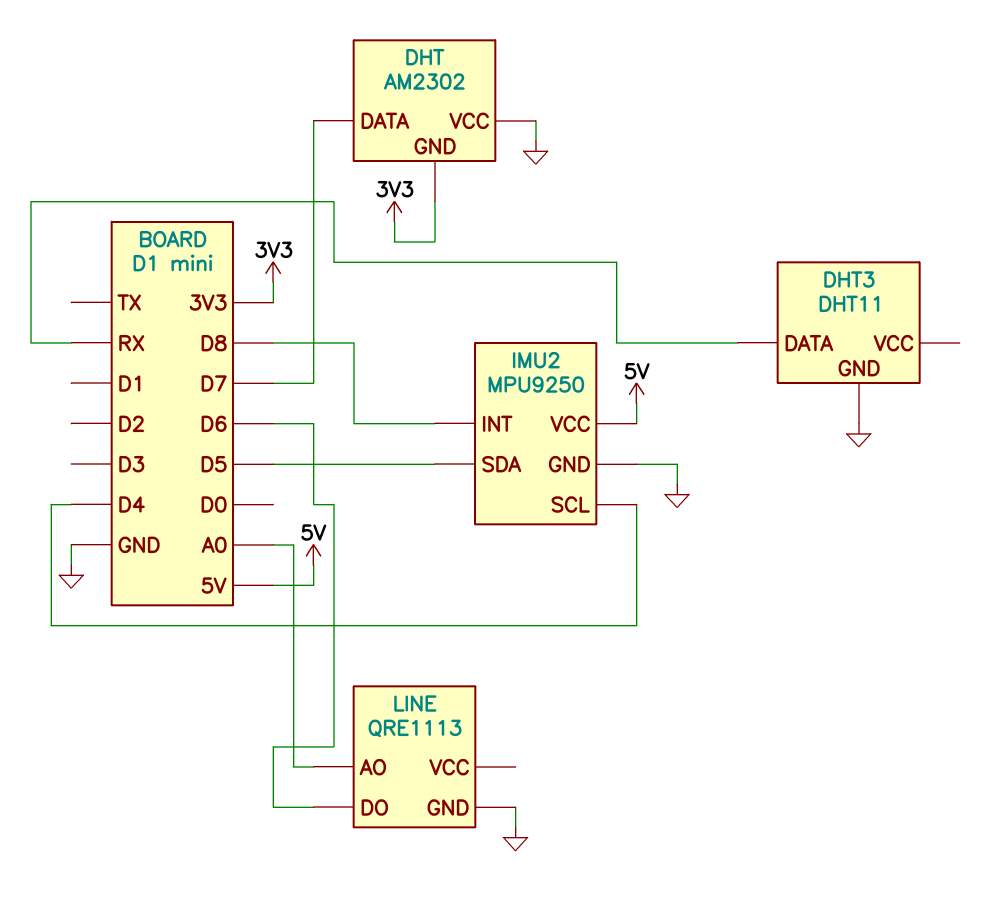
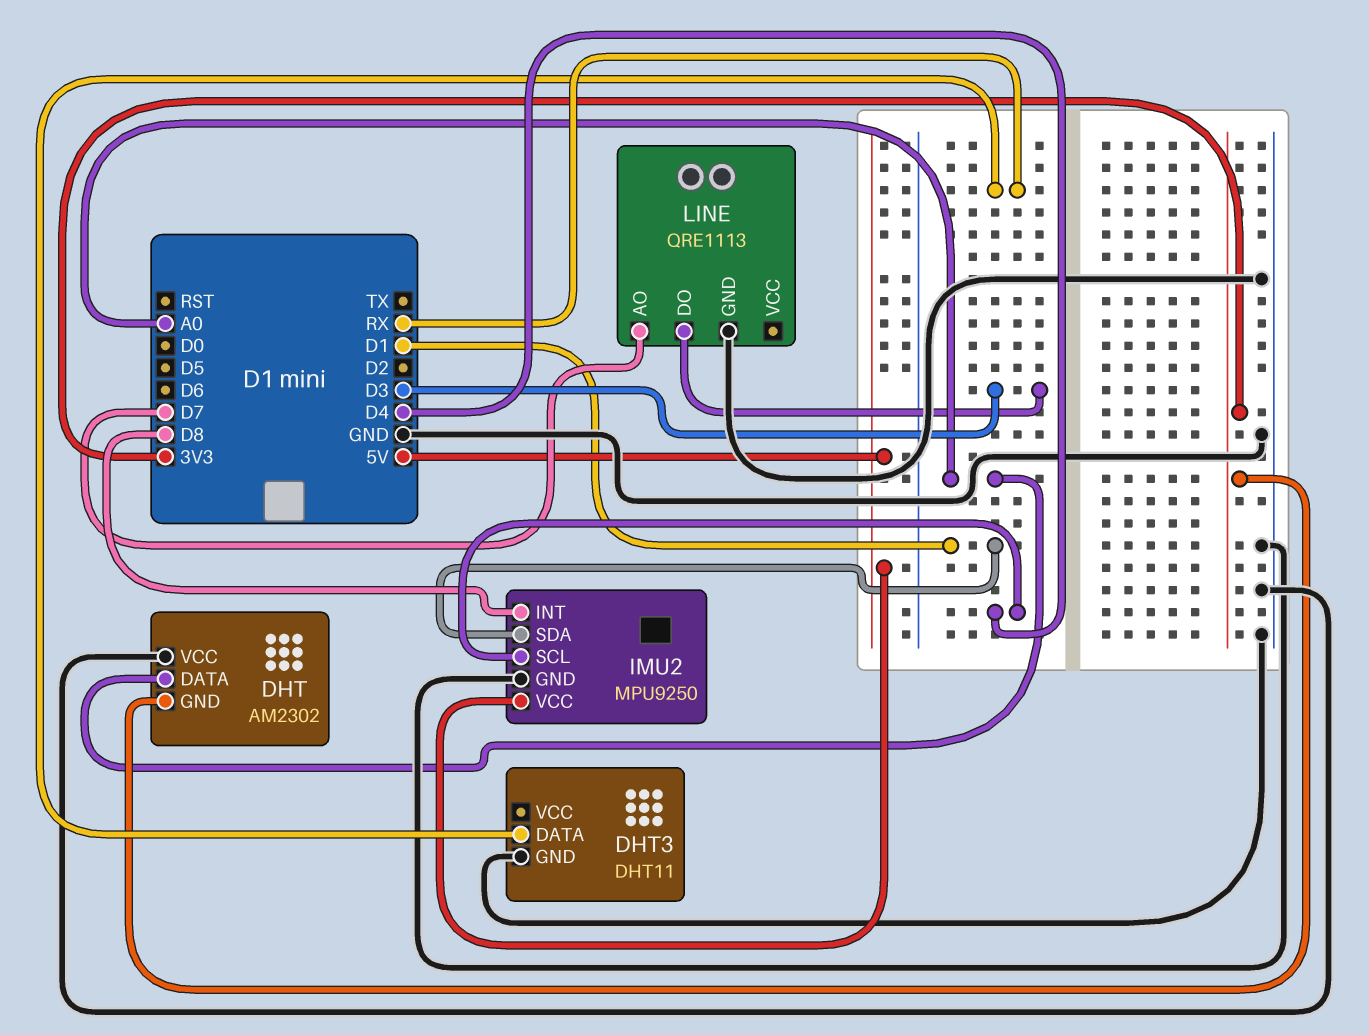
DHT pin DATA: D7 -> A0
IMU2 pin SDA: D5 -> D1
LINE pin AO: A0 -> D7
LINE pin DO: D6 -> D3

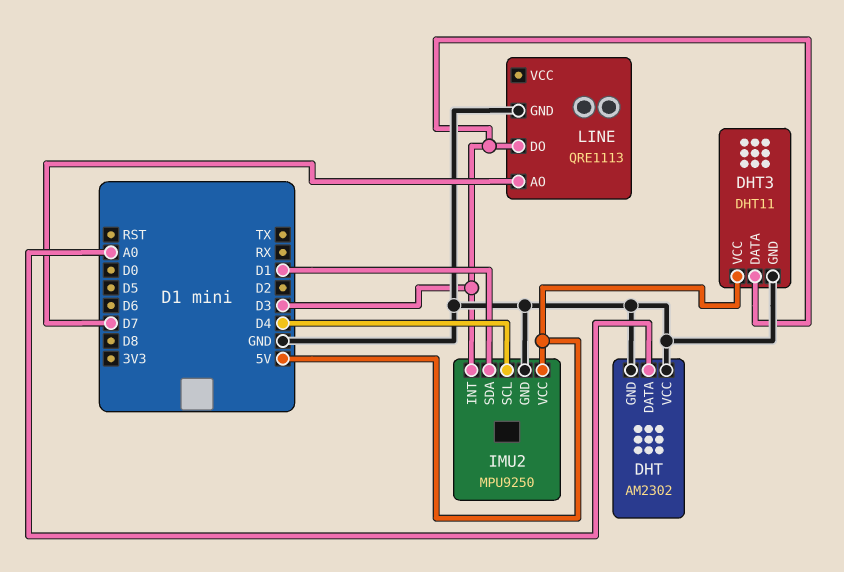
DHT pin GND: 3V3 -> GND
DHT3 pin DATA: RX -> D3
DHT3 pin VCC: none -> 5V
IMU2 pin INT: D8 -> D3

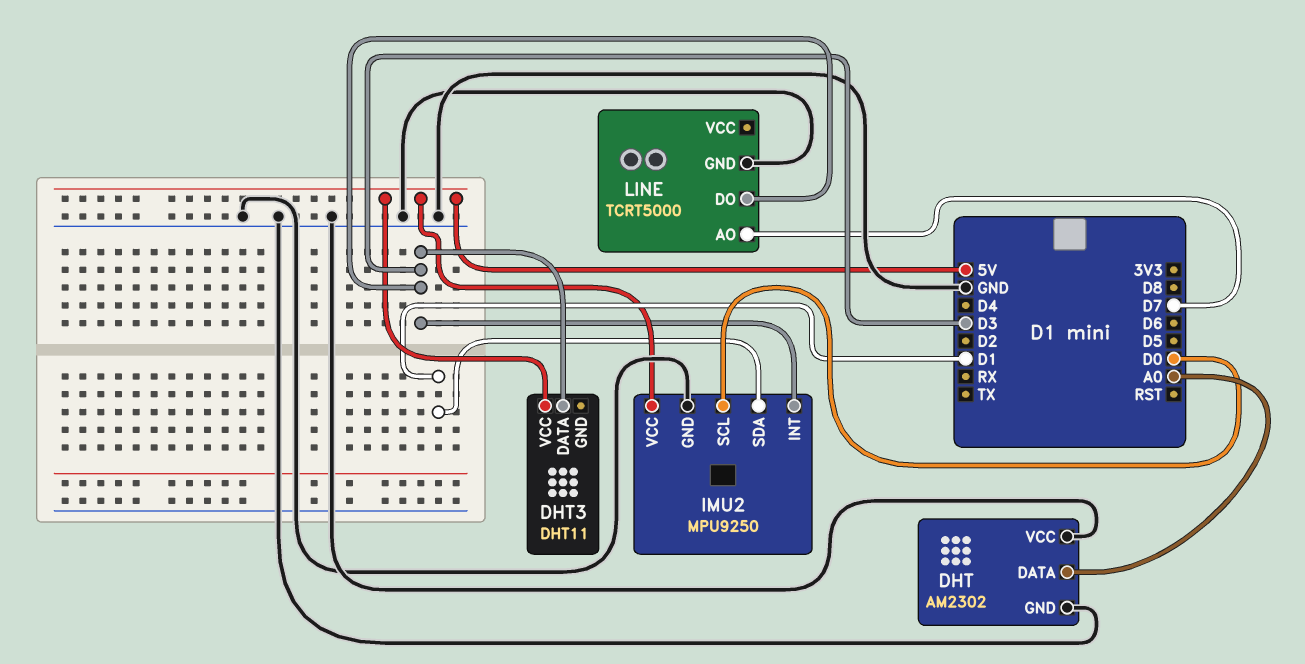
DHT3 pin GND: GND -> none
IMU2 pin SCL: D4 -> D0
LINE: QRE1113 -> TCRT5000

